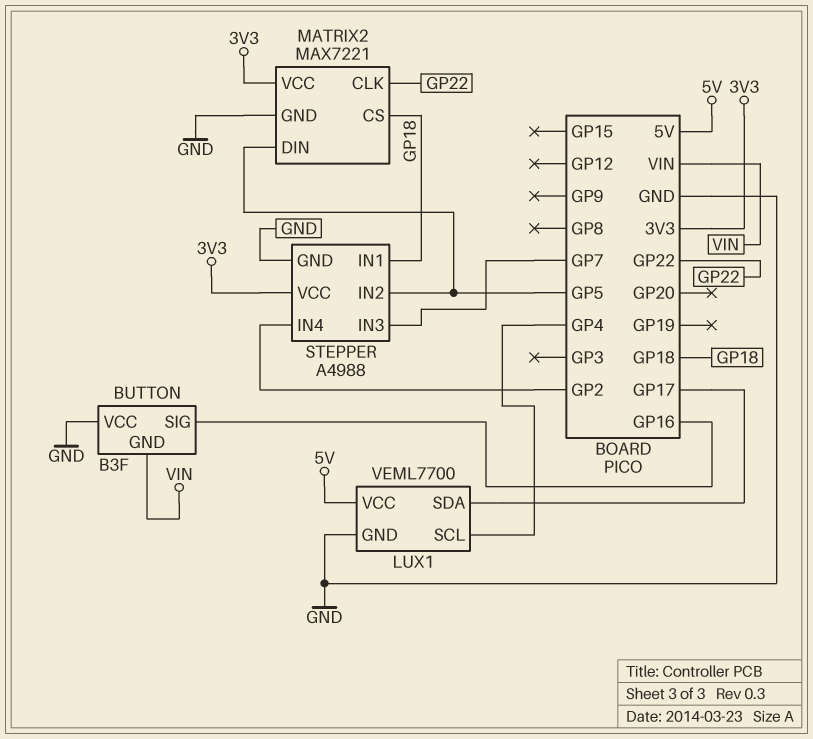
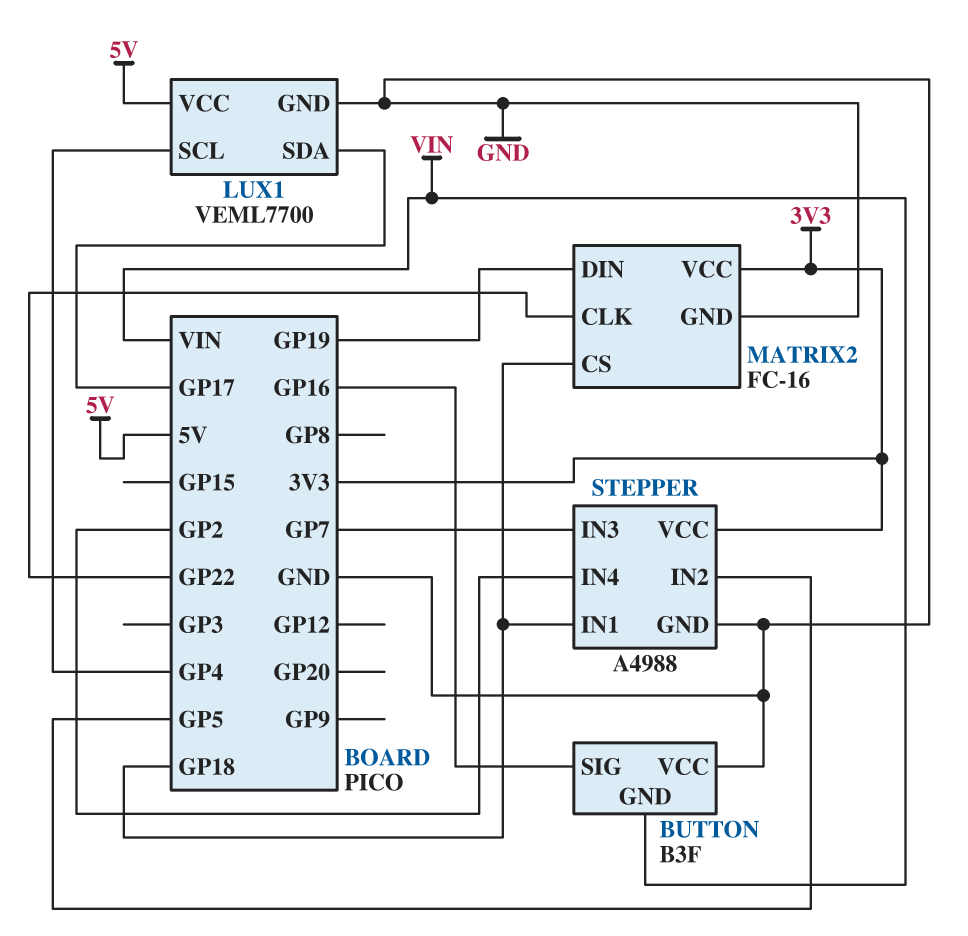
MATRIX2: MAX7221 -> FC-16
MATRIX2 pin DIN: GP5 -> GP19

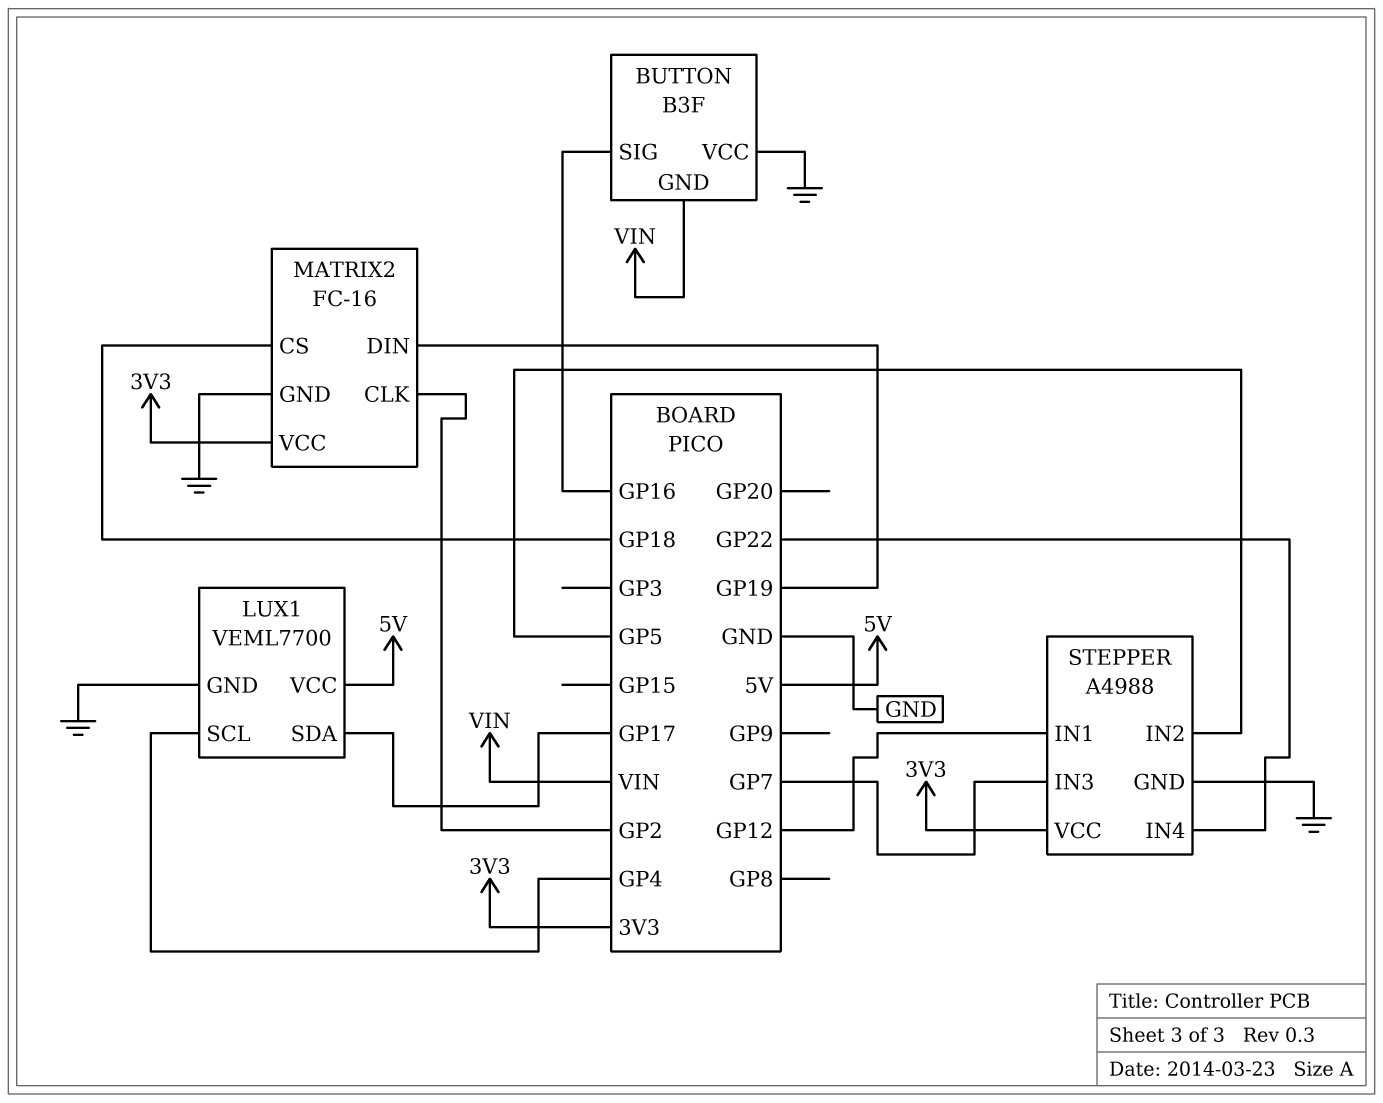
MATRIX2 pin CLK: GP22 -> GP2
STEPPER pin IN1: GP18 -> GP12
STEPPER pin IN4: GP2 -> GP22

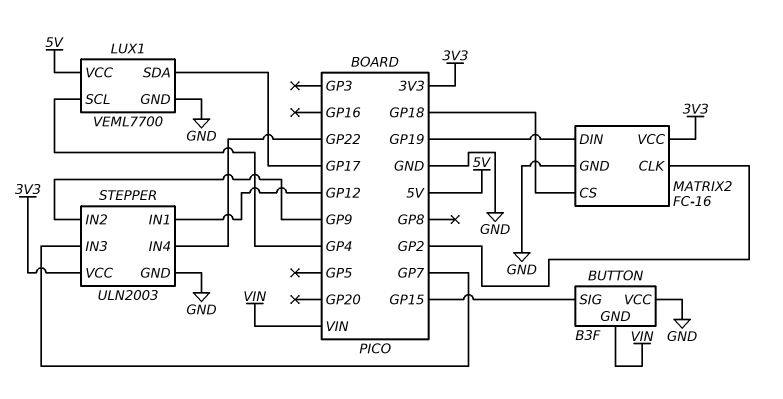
BUTTON pin SIG: GP16 -> GP15
STEPPER: A4988 -> ULN2003
STEPPER pin IN2: GP5 -> GP9

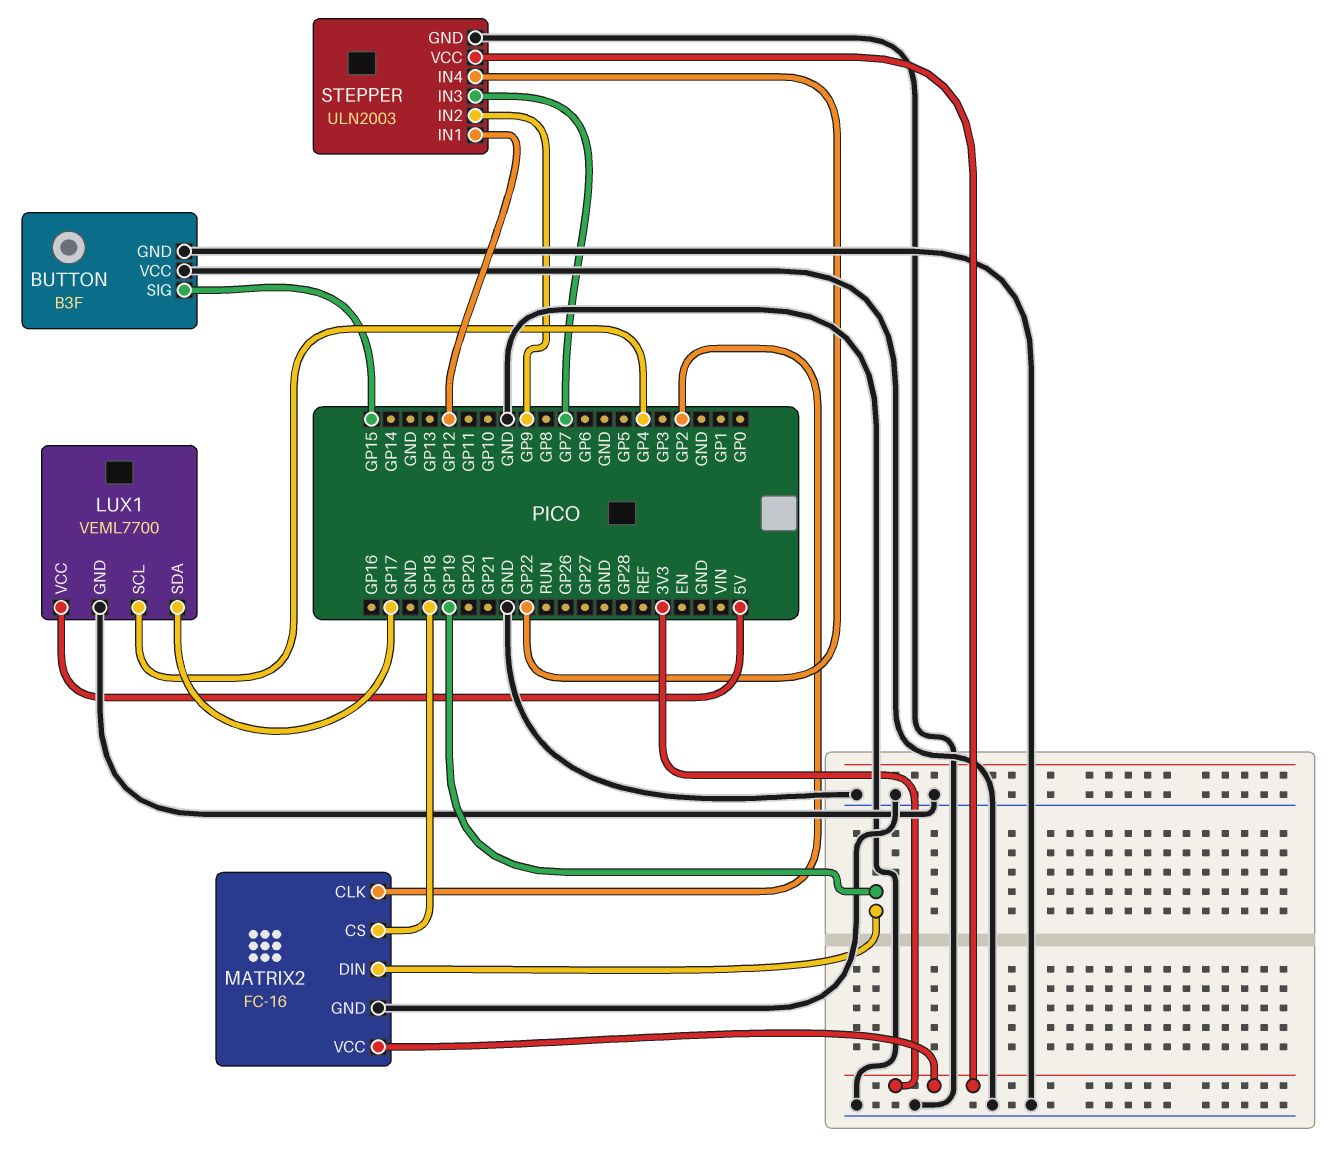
BUTTON pin GND: VIN -> GND

